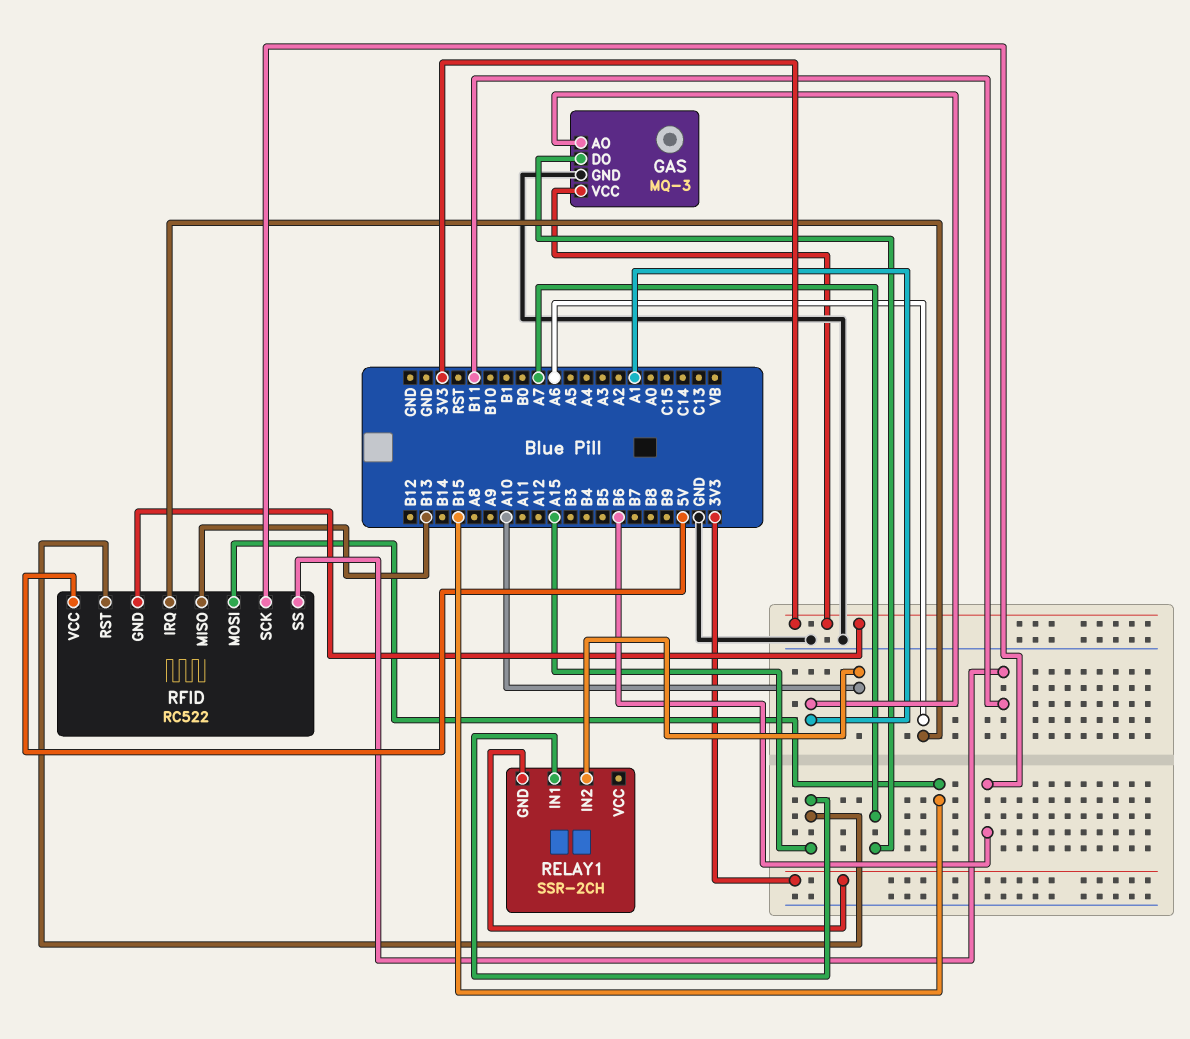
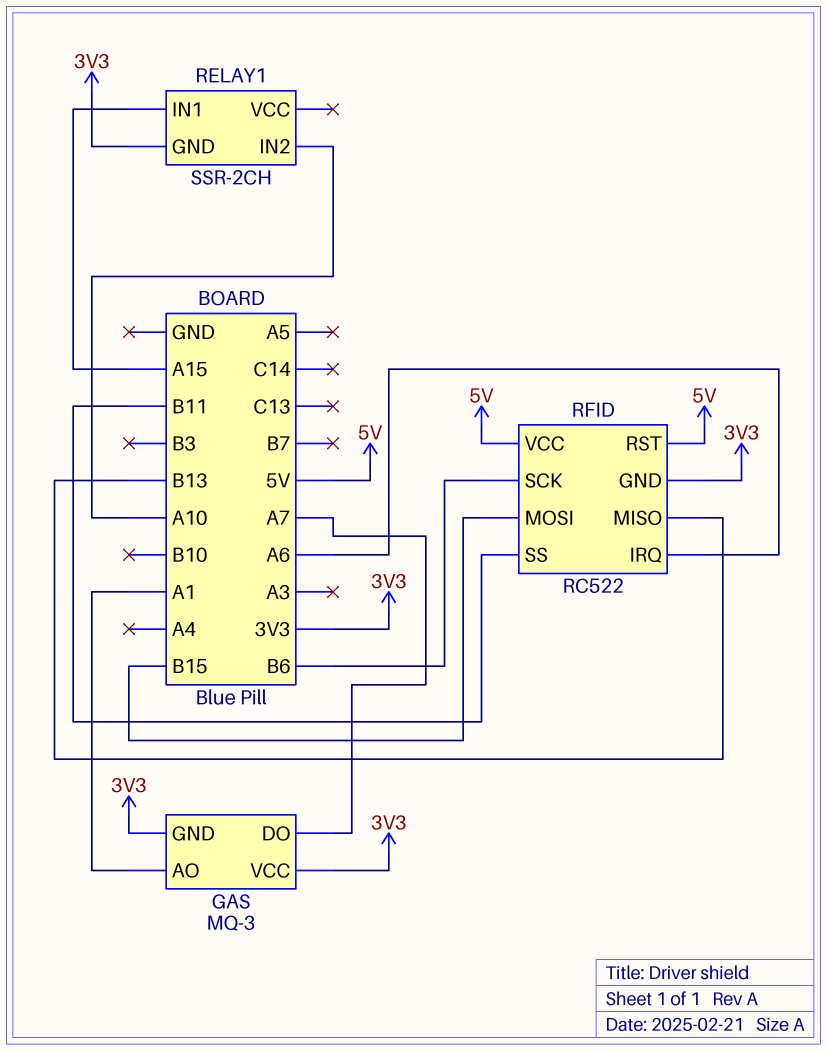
GAS pin GND: GND -> 3V3
RFID pin RST: A15 -> 5V

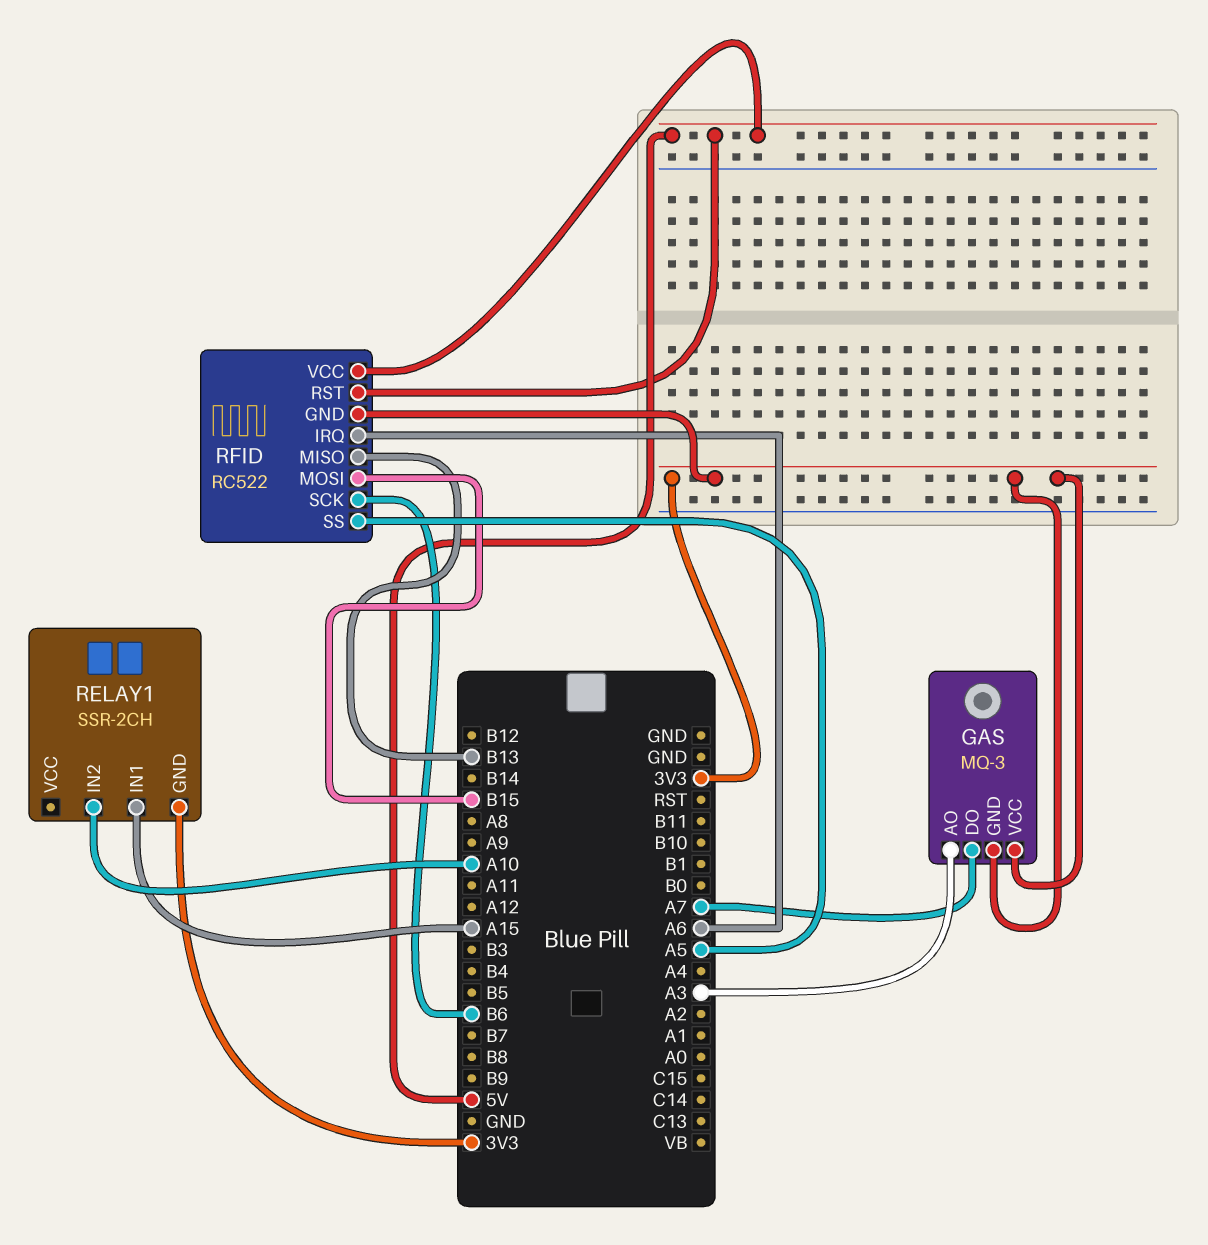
GAS pin AO: A1 -> A3
RFID pin SS: B11 -> A5

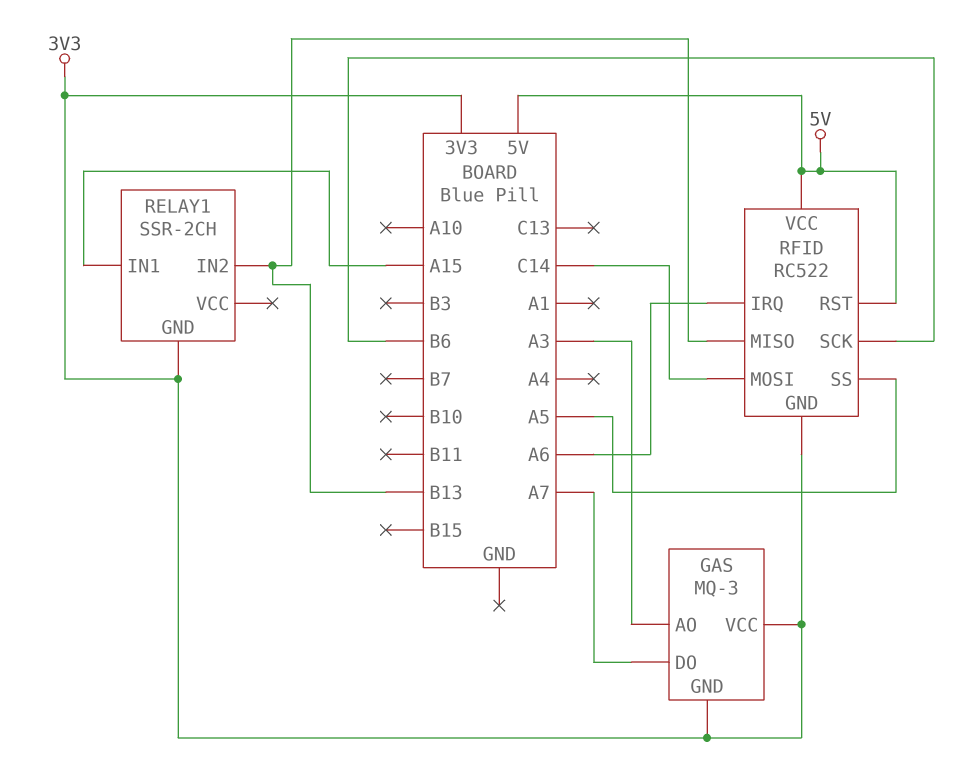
RELAY1 pin IN2: A10 -> B13
RFID pin MOSI: B15 -> C14

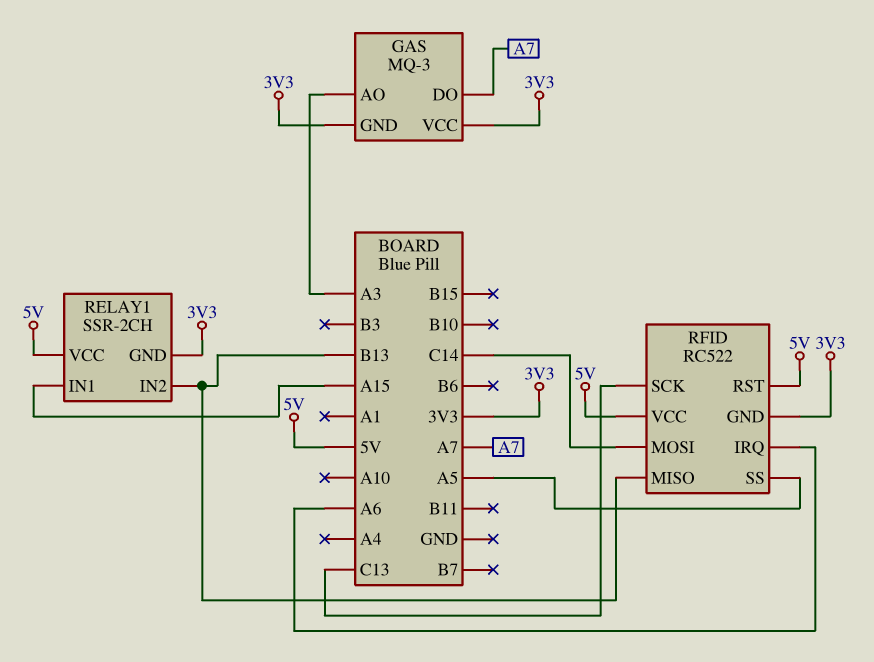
RELAY1 pin VCC: none -> 5V
RFID pin SCK: B6 -> C13

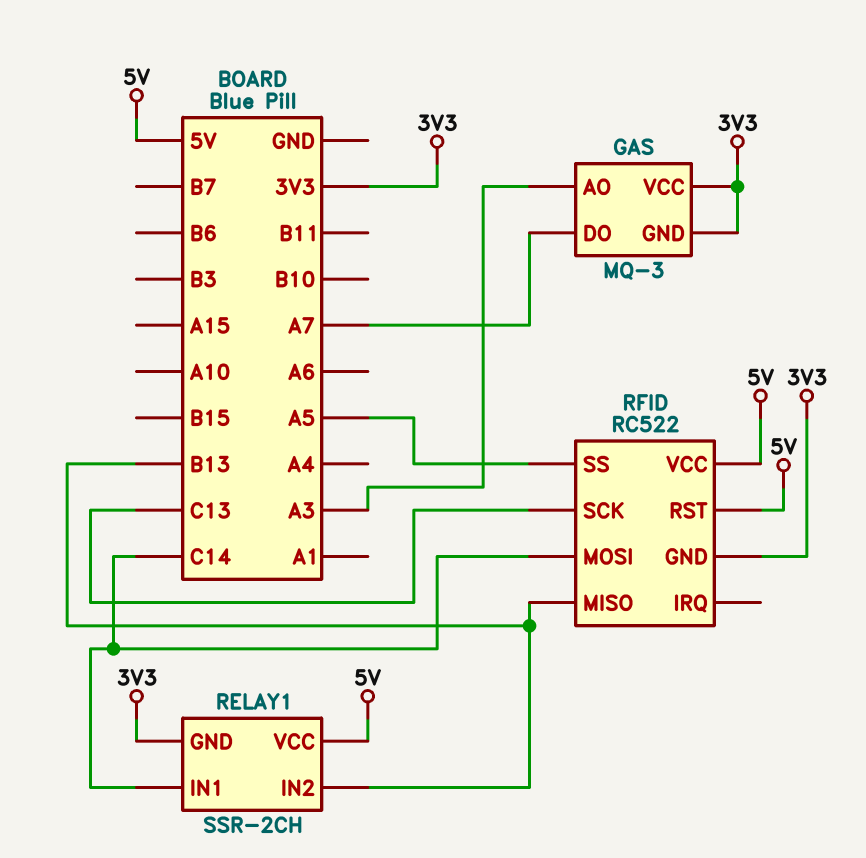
RELAY1 pin IN1: A15 -> C14
RFID pin IRQ: A6 -> none

